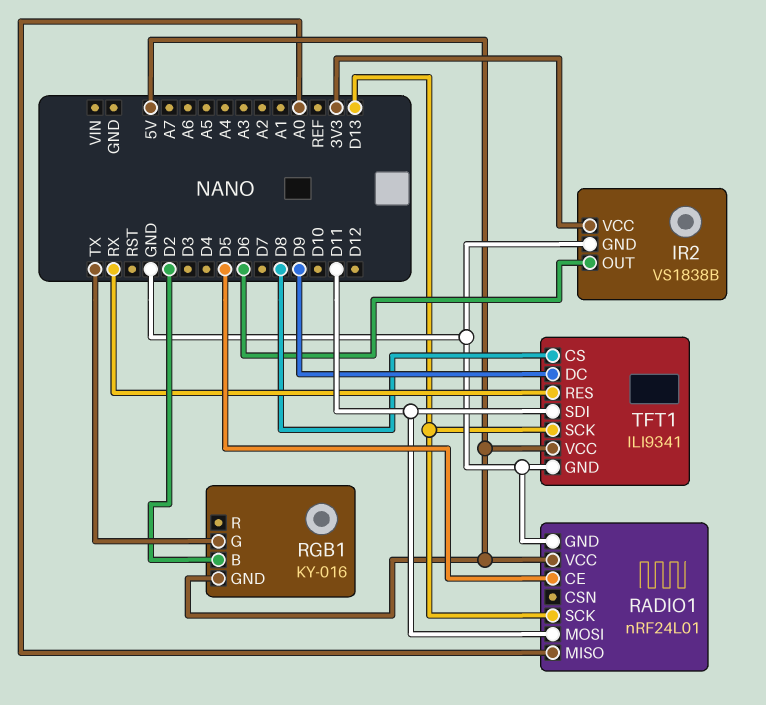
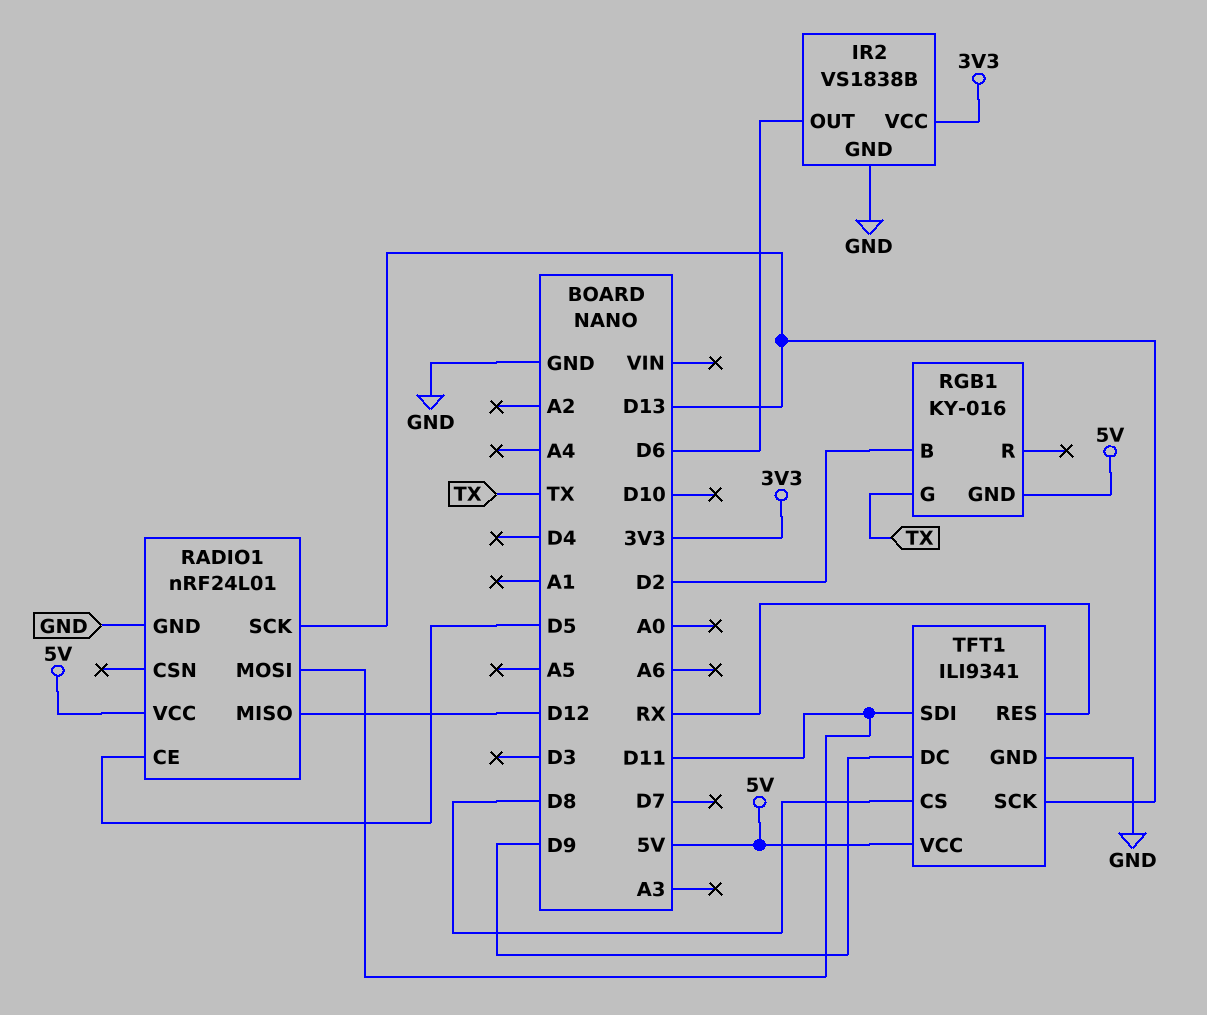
RADIO1 pin MISO: A0 -> D12

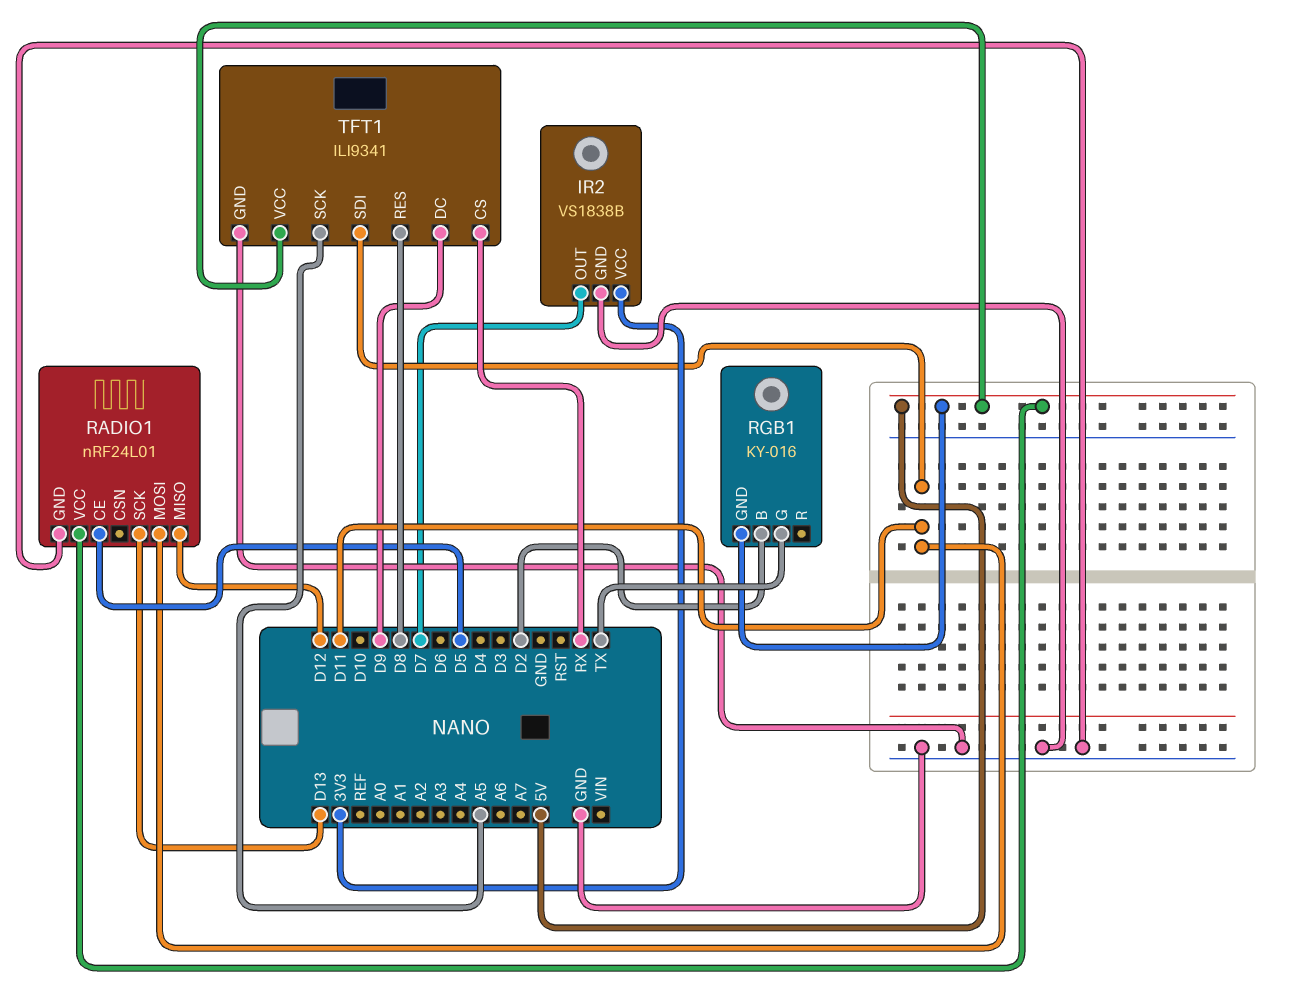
IR2 pin OUT: D6 -> D7
TFT1 pin CS: D8 -> RX
TFT1 pin RES: RX -> D8
TFT1 pin SCK: D13 -> A5

